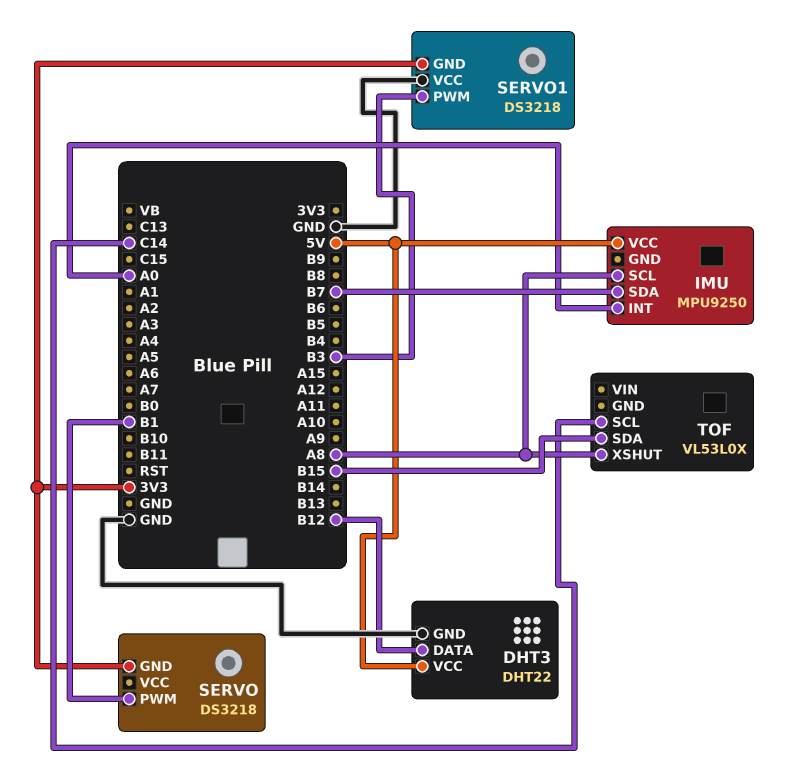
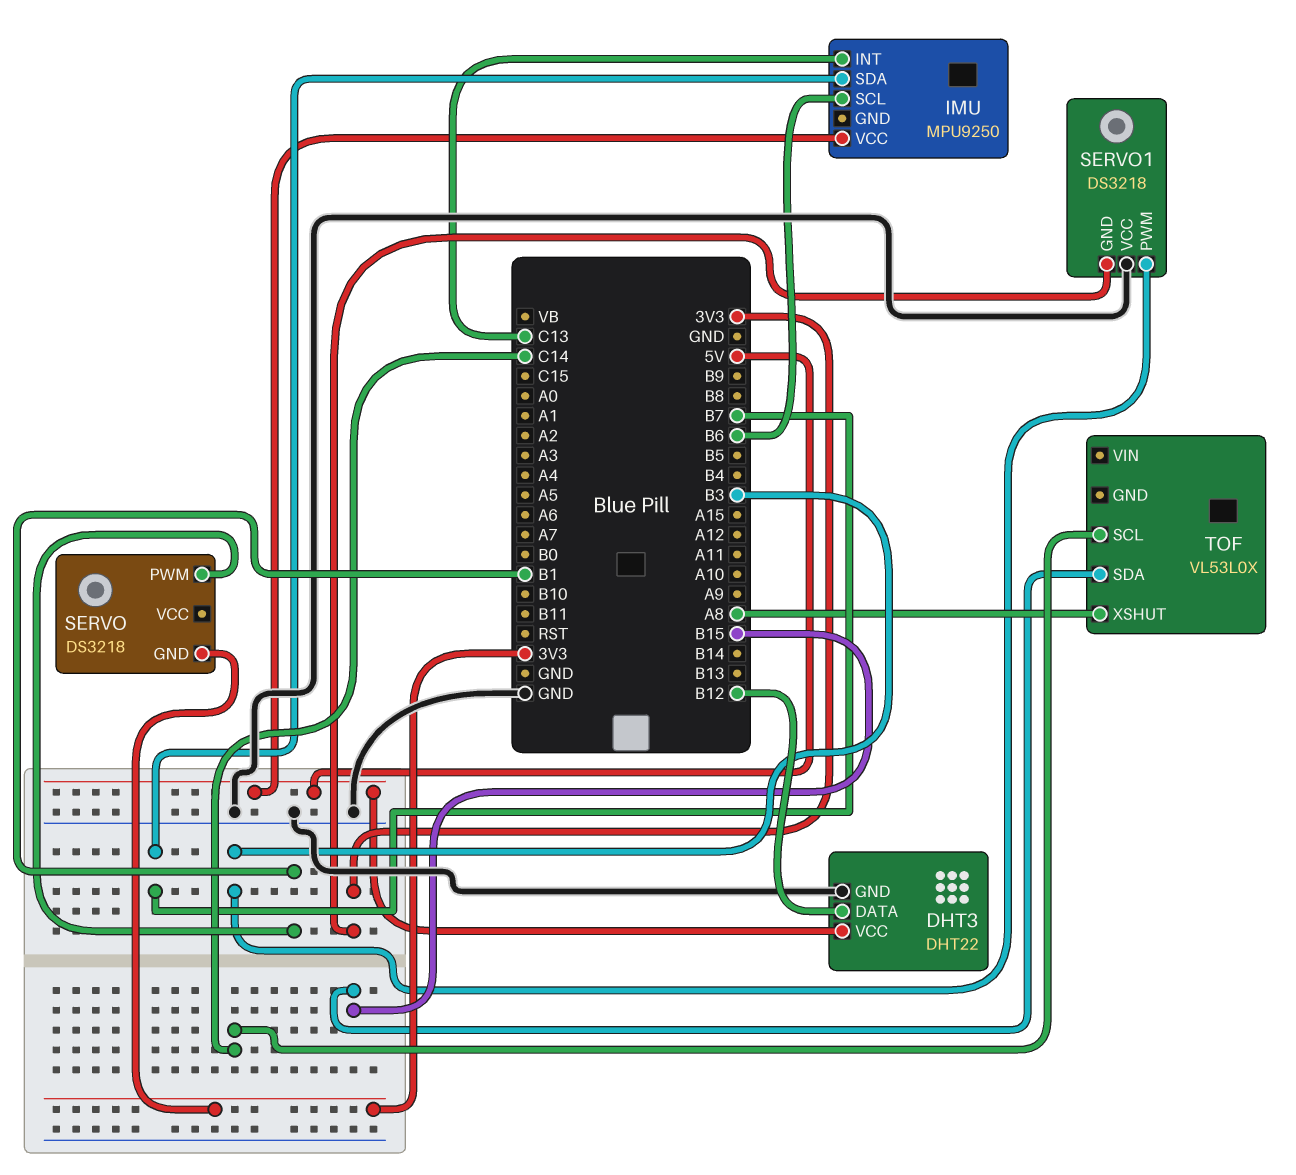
IMU pin INT: A0 -> C13
IMU pin SCL: A8 -> B6

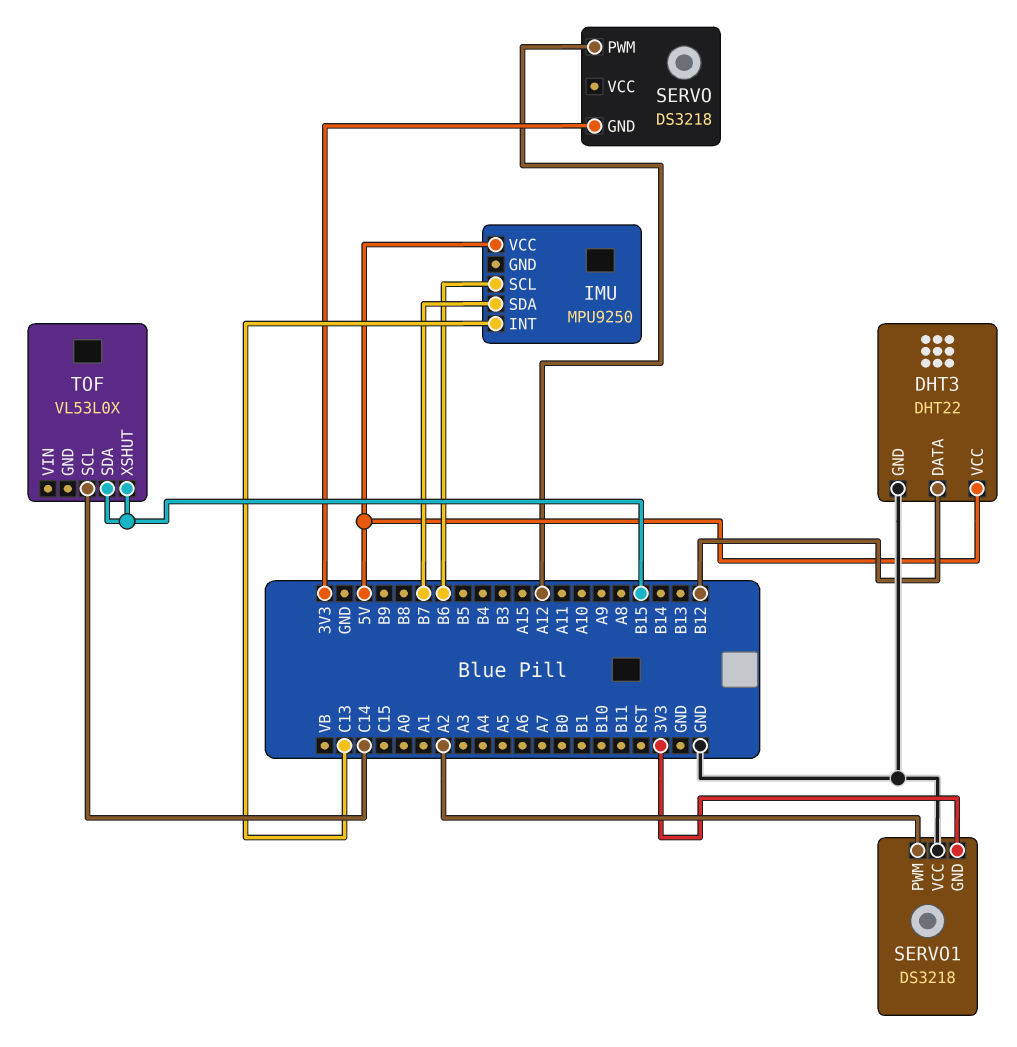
SERVO pin PWM: B1 -> A12
SERVO1 pin PWM: B3 -> A2
TOF pin XSHUT: A8 -> B15

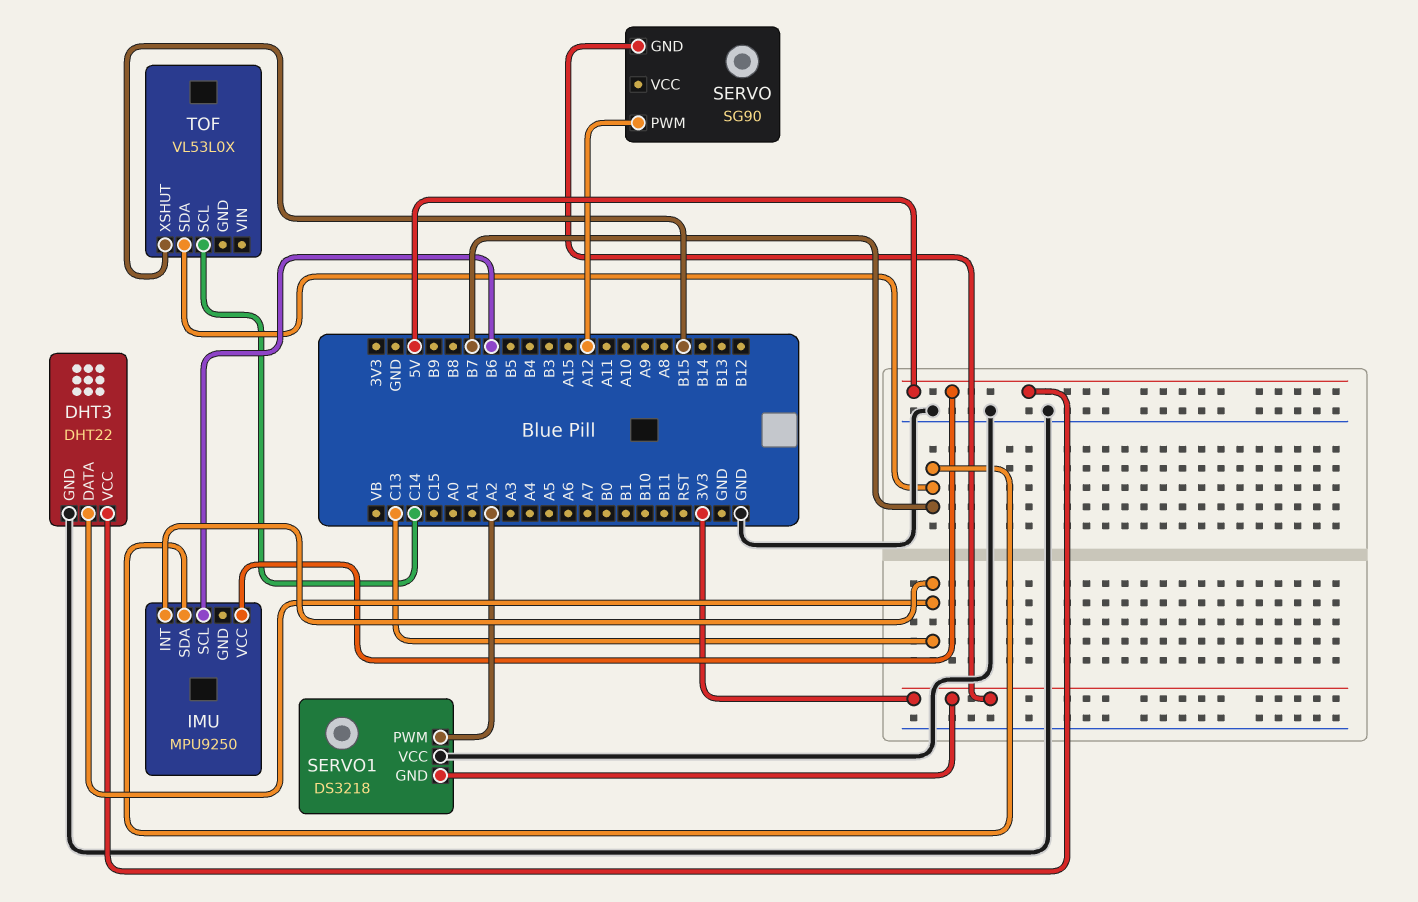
DHT3 pin DATA: B12 -> C13
SERVO: DS3218 -> SG90
TOF pin SDA: B15 -> B7

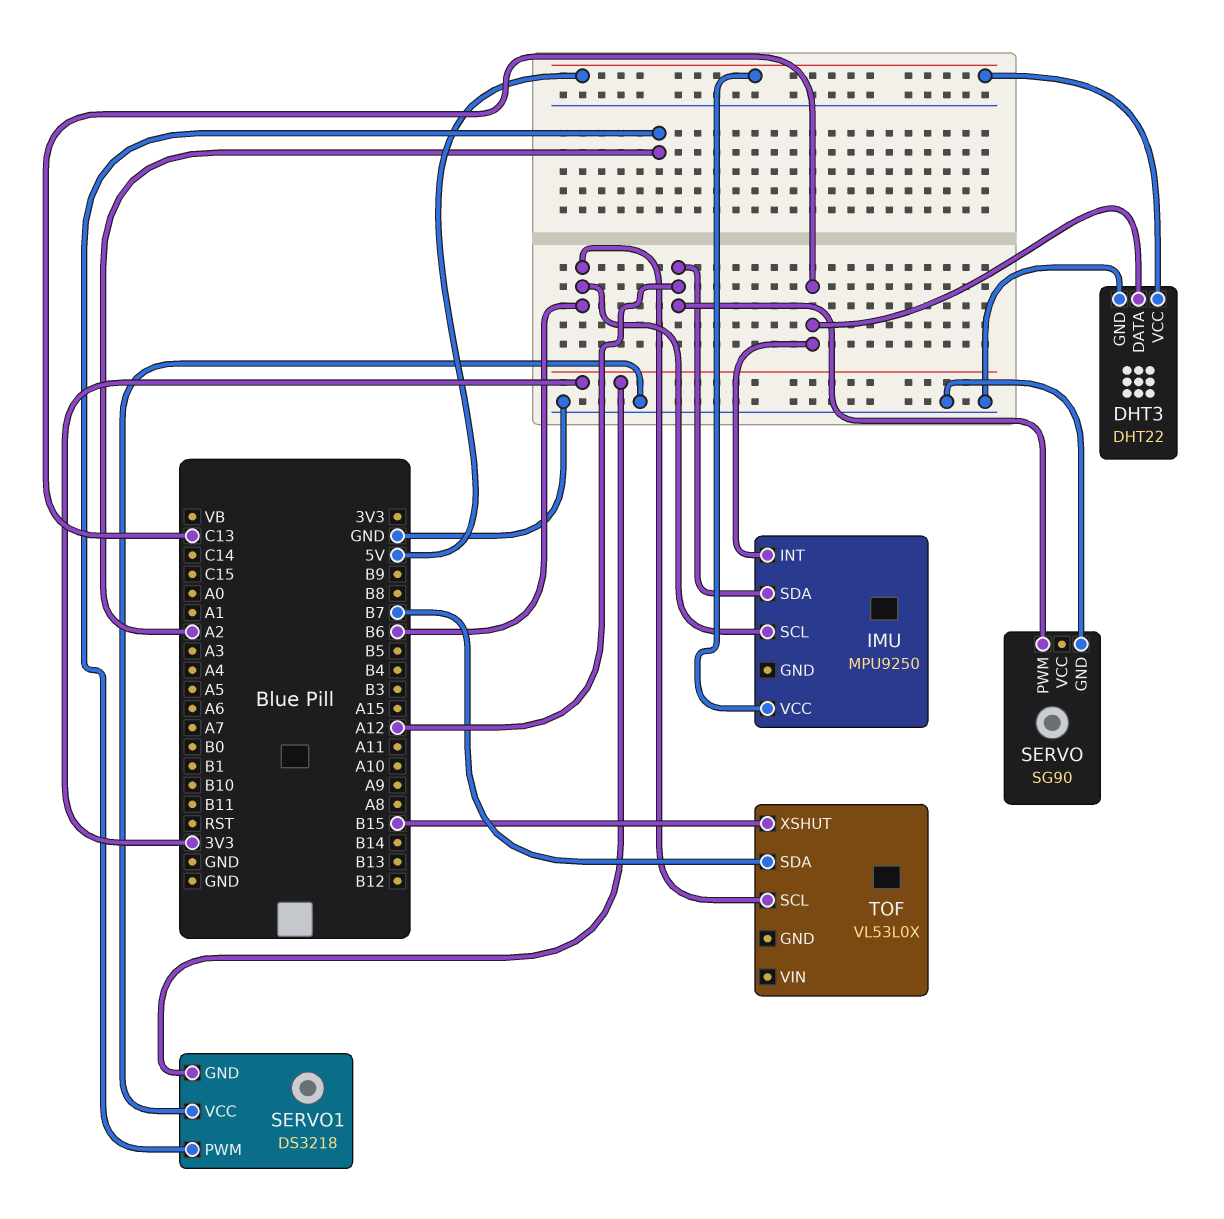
IMU pin SDA: B7 -> A12
SERVO pin GND: 3V3 -> GND
TOF pin SCL: C14 -> B6

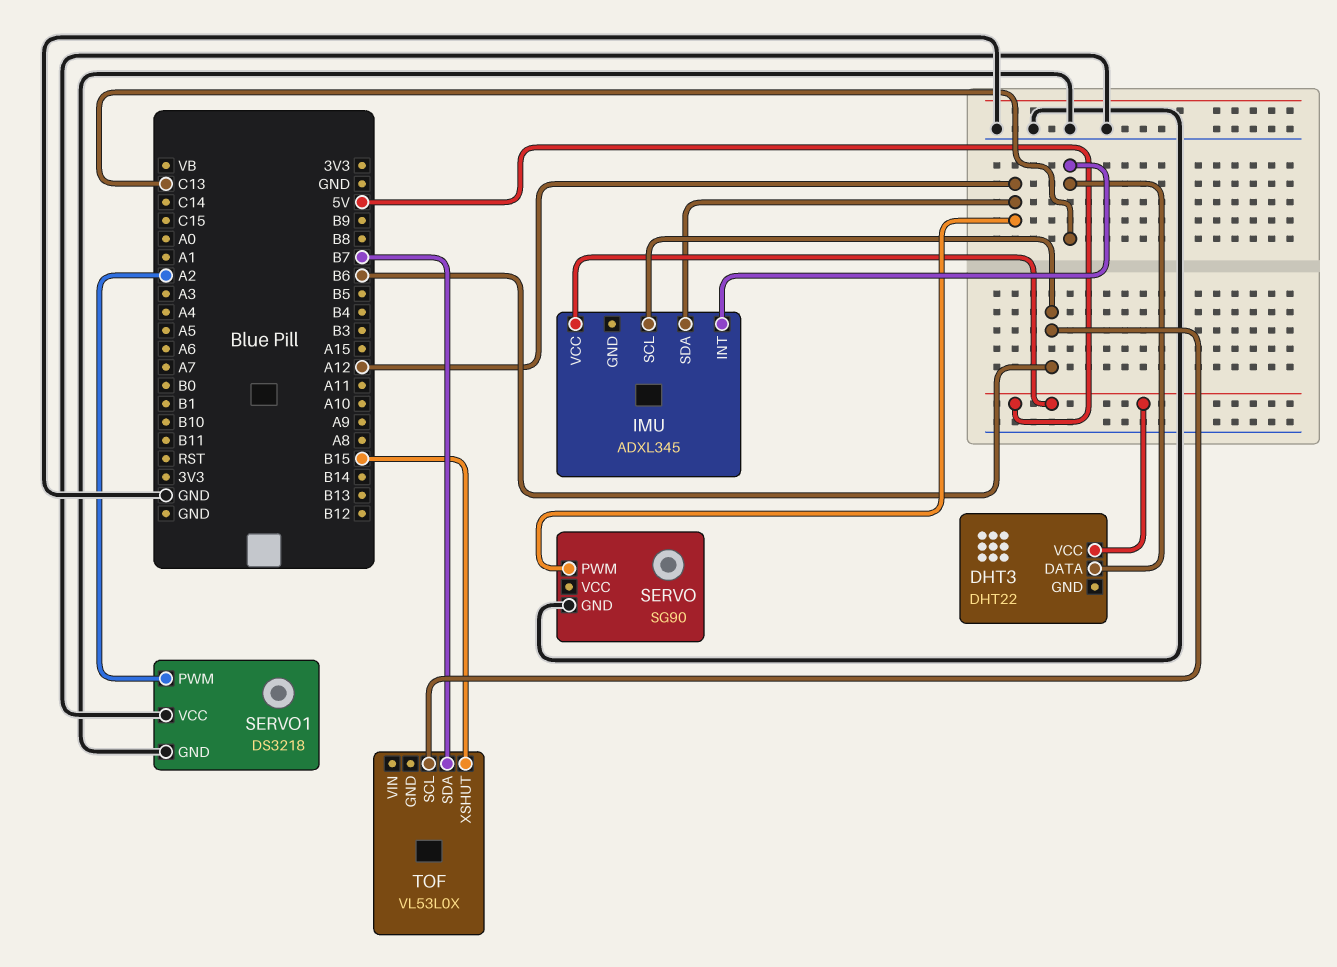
DHT3 pin GND: GND -> none
IMU: MPU9250 -> ADXL345
SERVO1 pin GND: 3V3 -> GND

